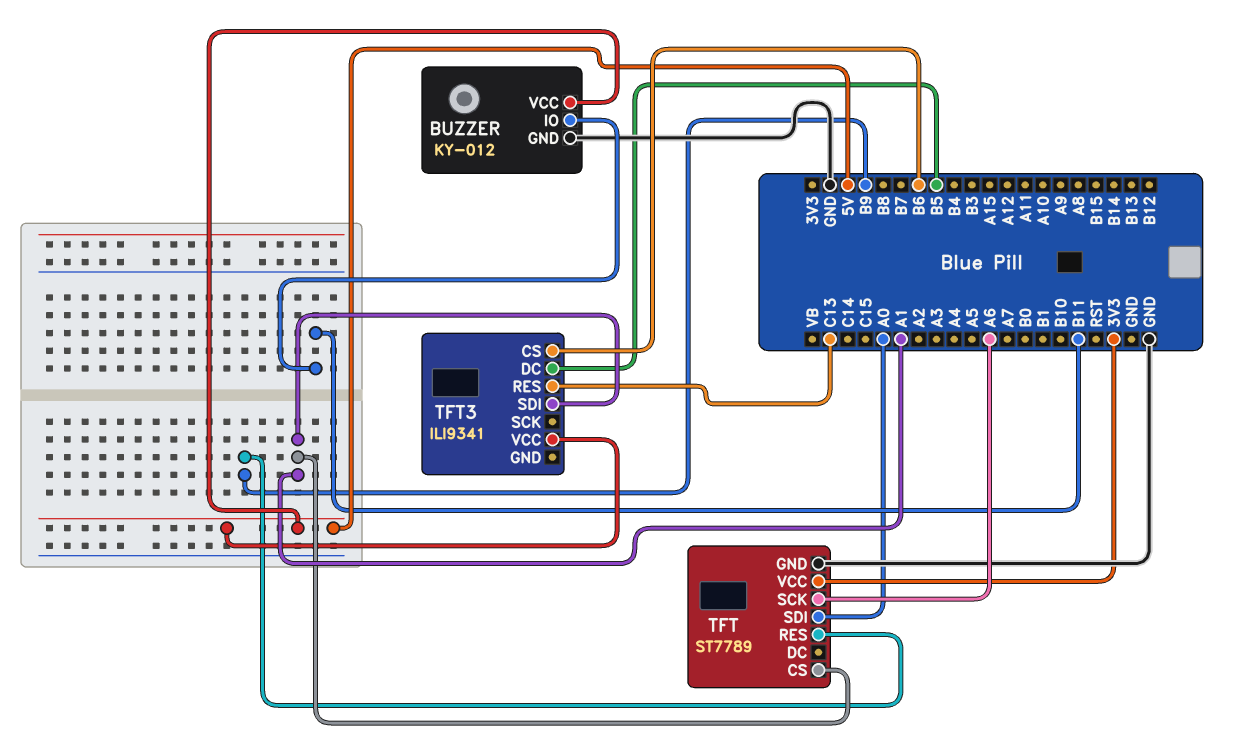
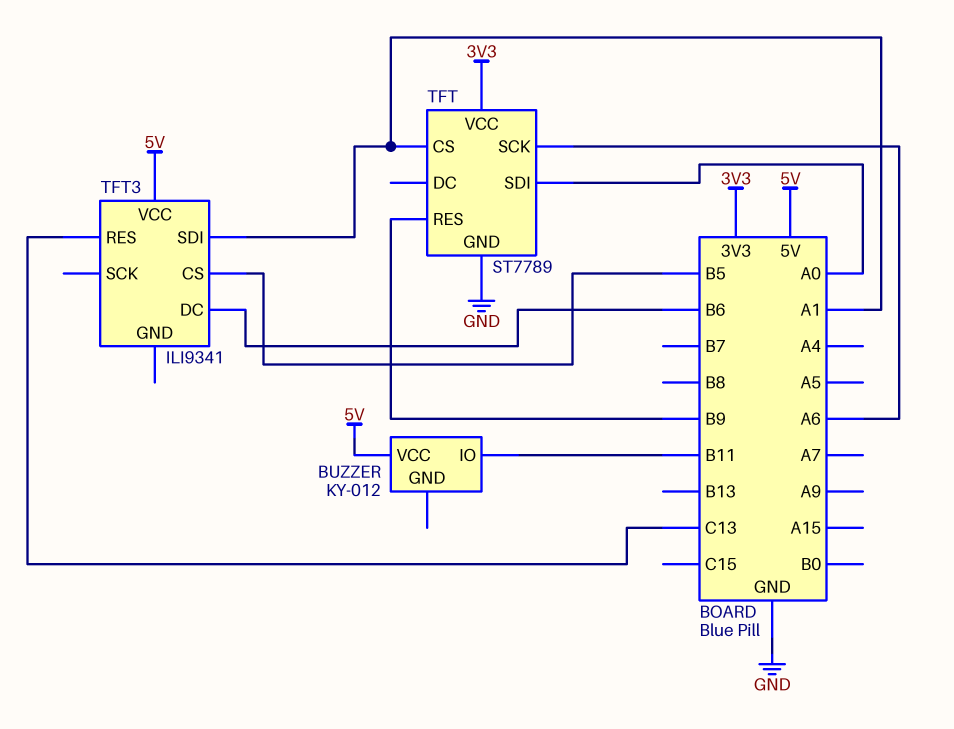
BUZZER pin GND: GND -> none
TFT3 pin CS: B6 -> B5
TFT3 pin DC: B5 -> B6

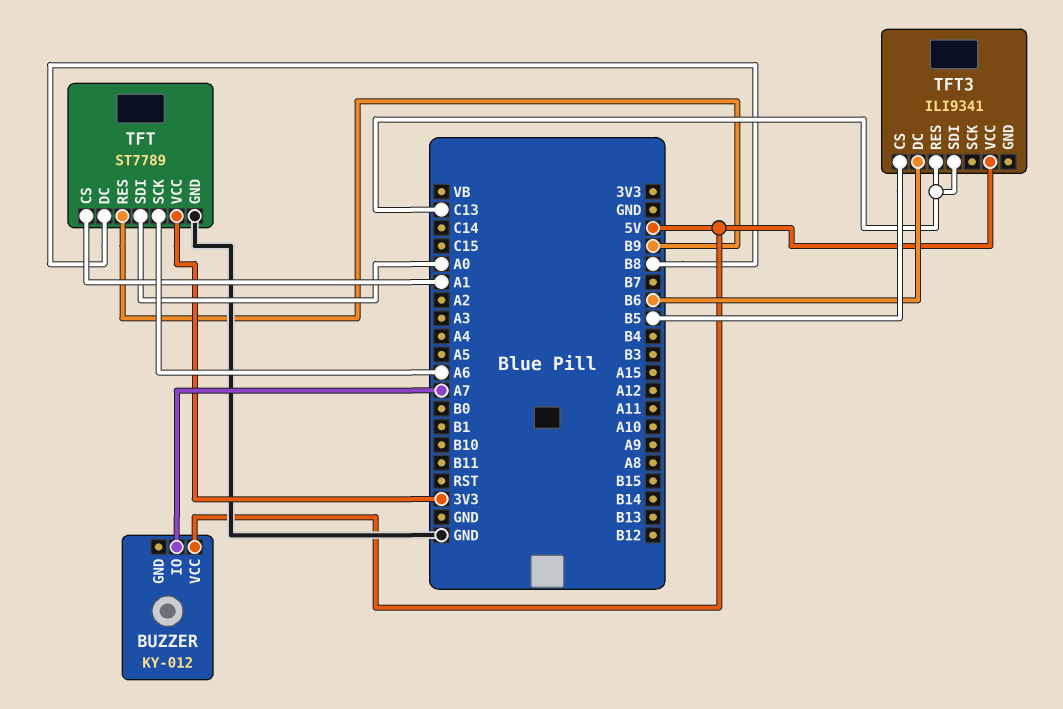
BUZZER pin IO: B11 -> A7
TFT pin DC: none -> B8
TFT3 pin SDI: A1 -> C13

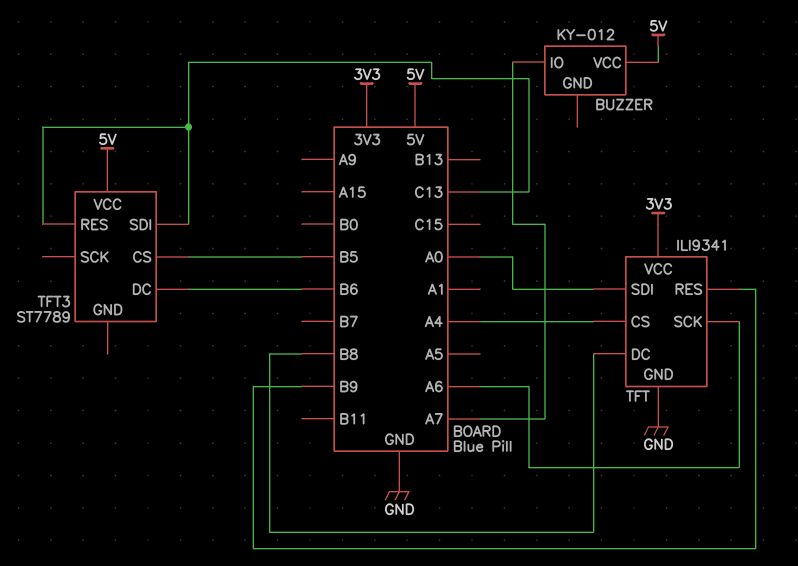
TFT: ST7789 -> ILI9341
TFT pin CS: A1 -> A4
TFT3: ILI9341 -> ST7789

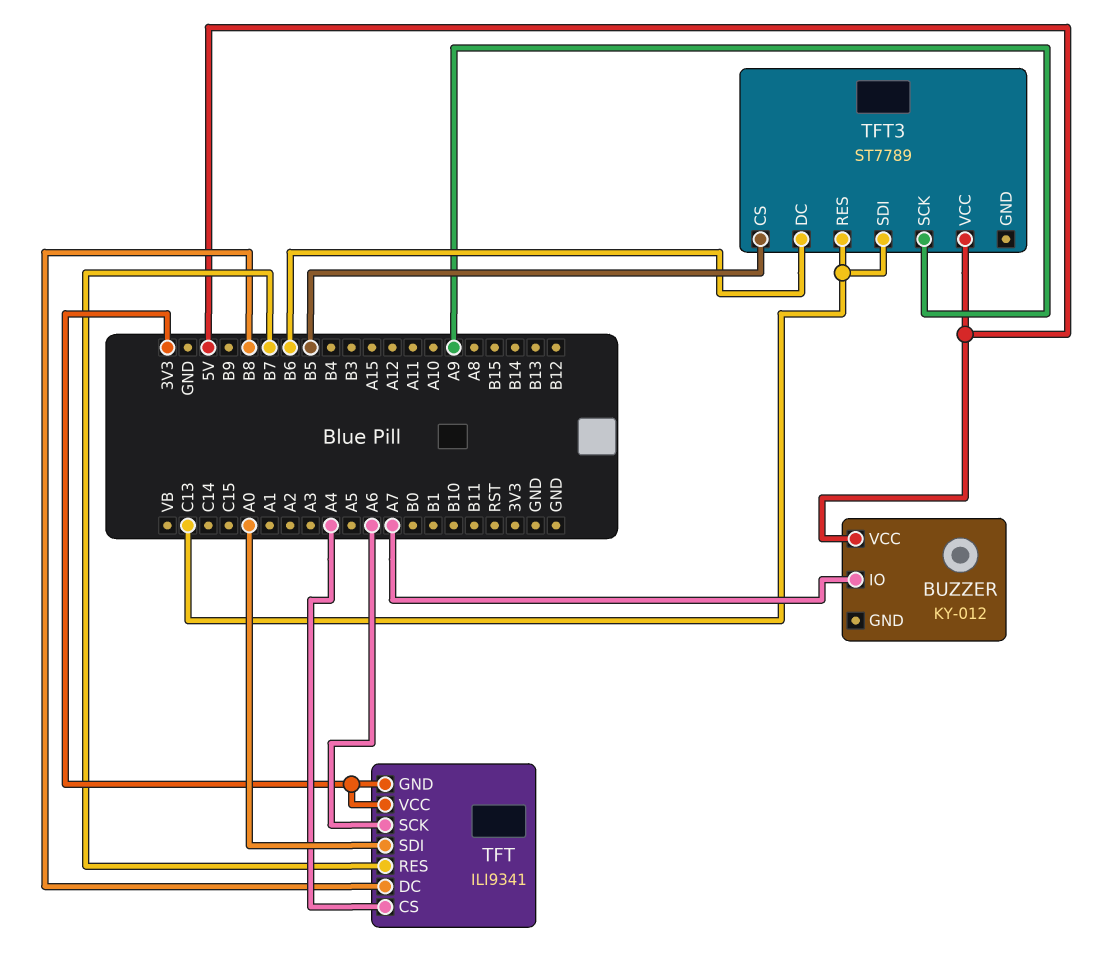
TFT pin GND: GND -> 3V3
TFT pin RES: B9 -> B7
TFT3 pin SCK: none -> A9

